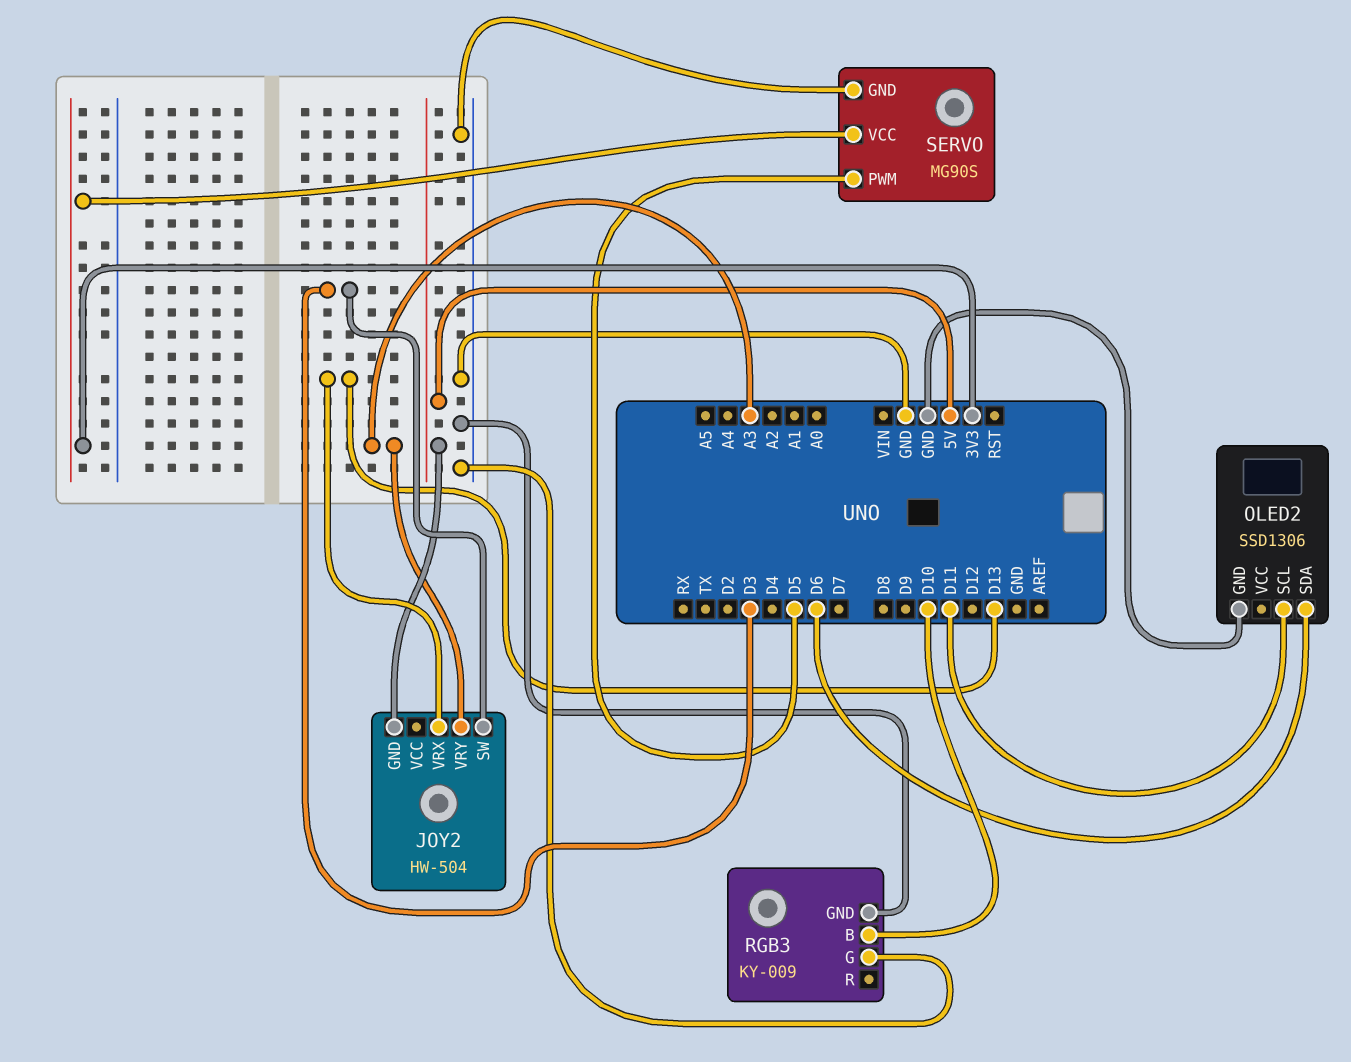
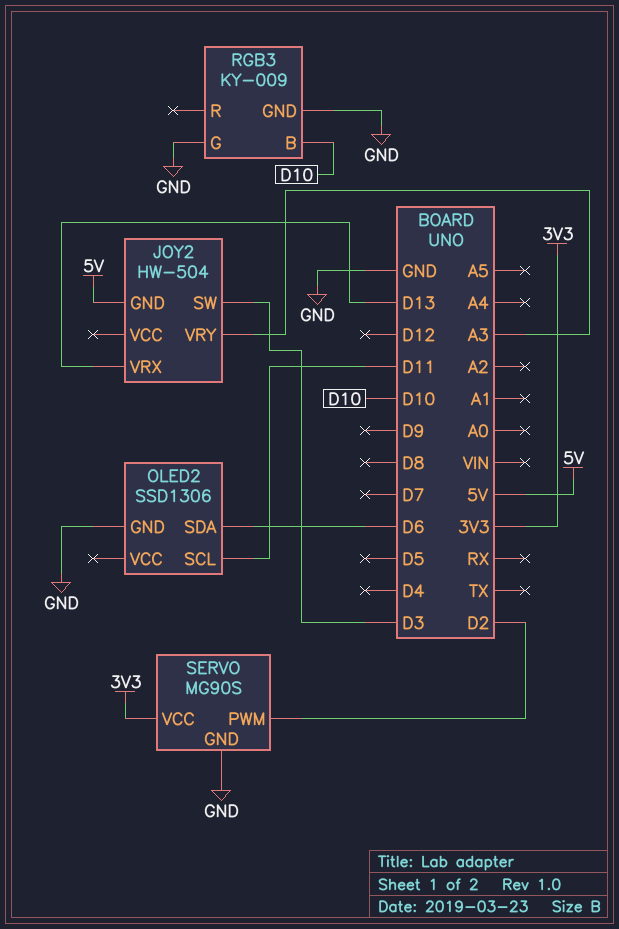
SERVO pin PWM: D5 -> D2

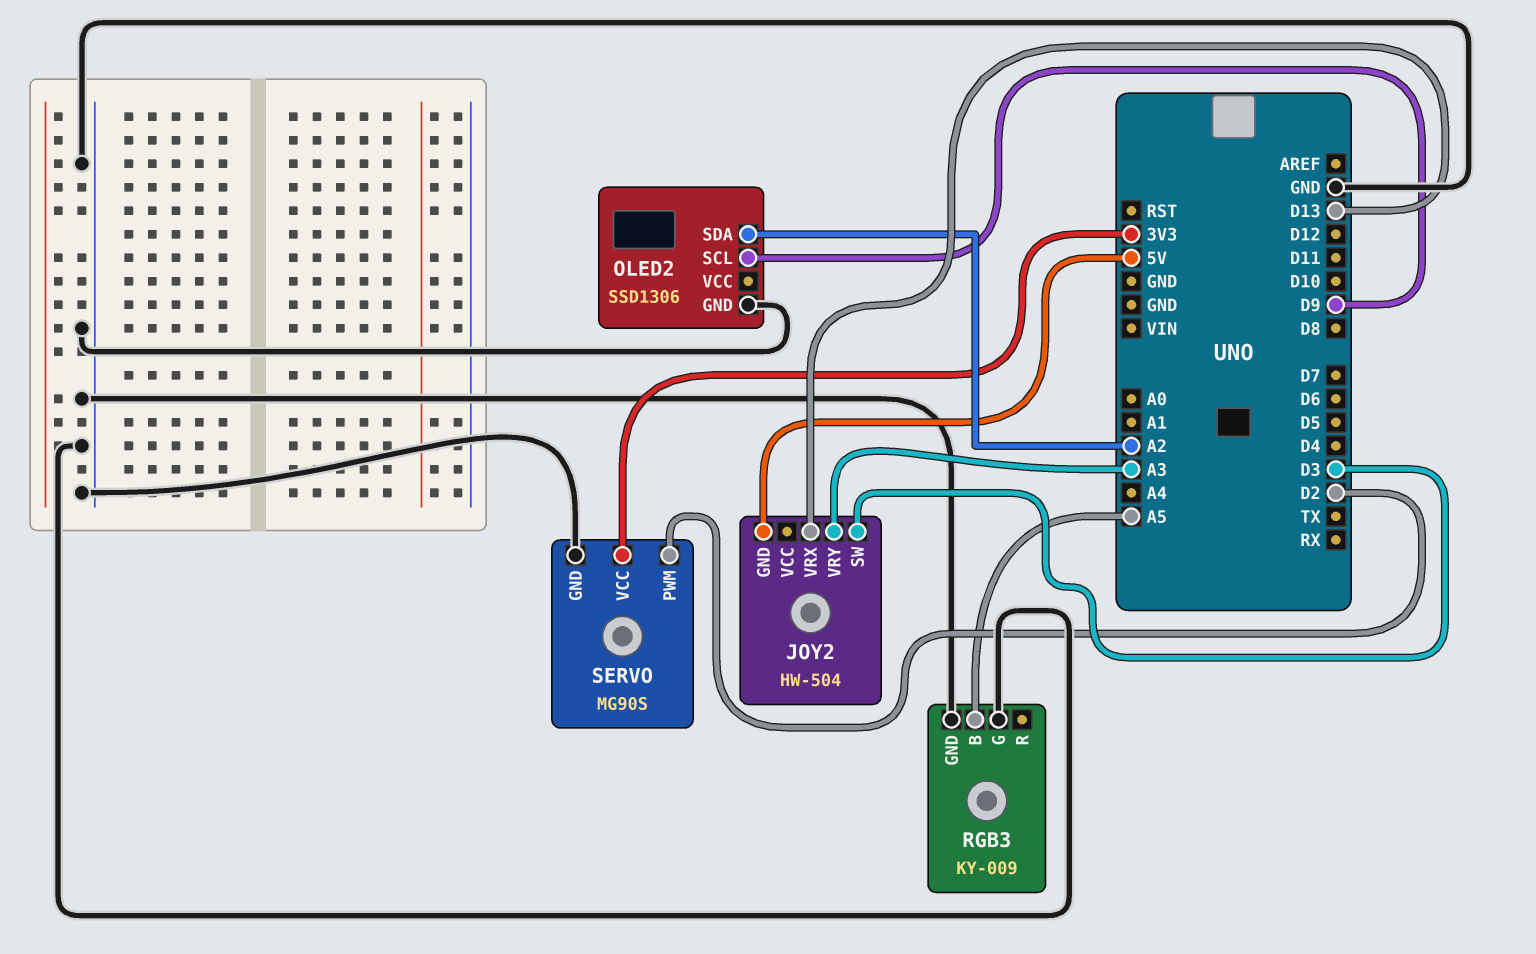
OLED2 pin SCL: D11 -> D9
OLED2 pin SDA: D6 -> A2
RGB3 pin B: D10 -> A5

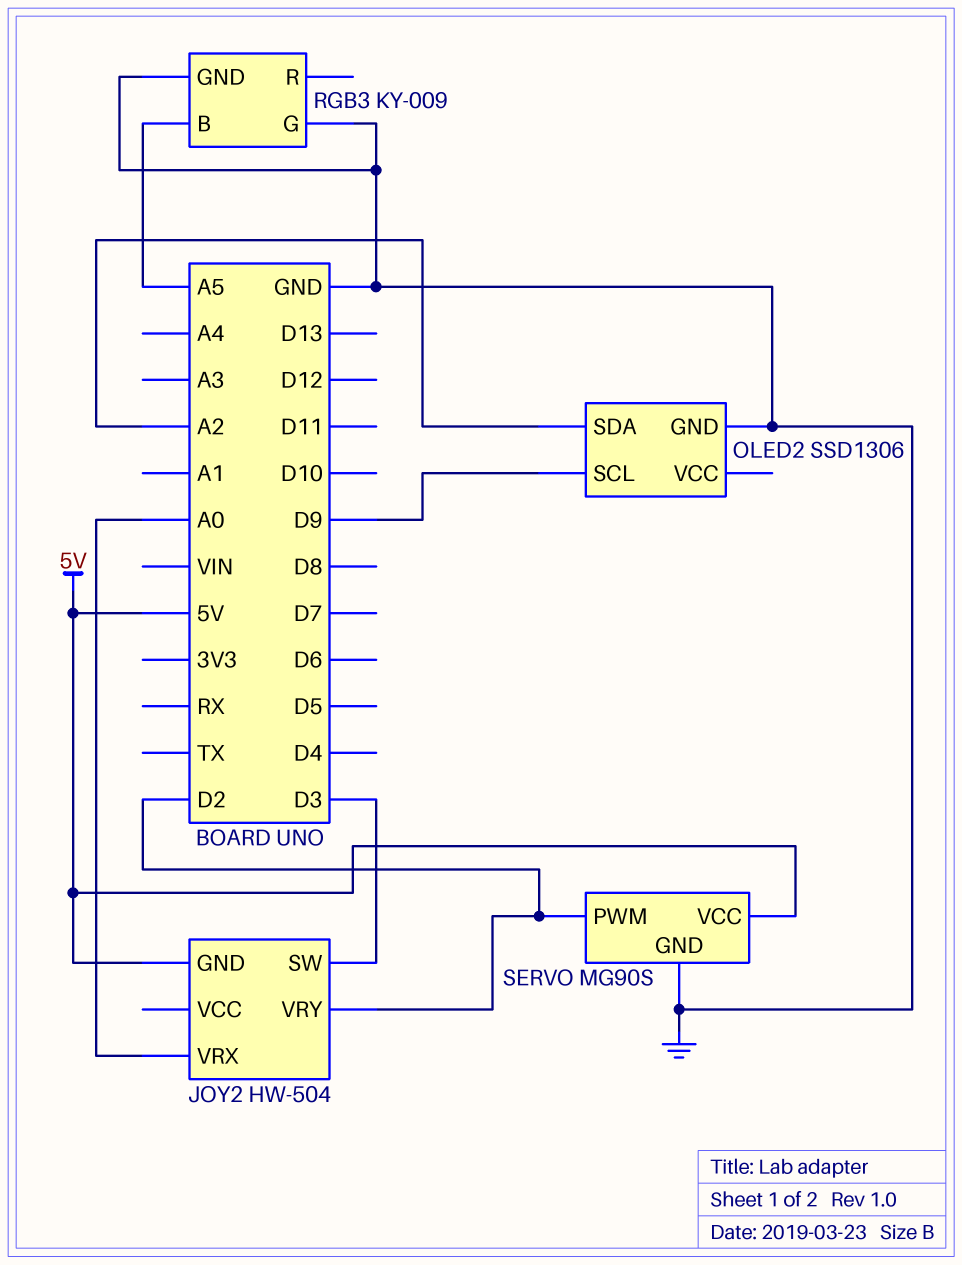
JOY2 pin VRX: D13 -> A0
JOY2 pin VRY: A3 -> D2
SERVO pin VCC: 3V3 -> 5V

